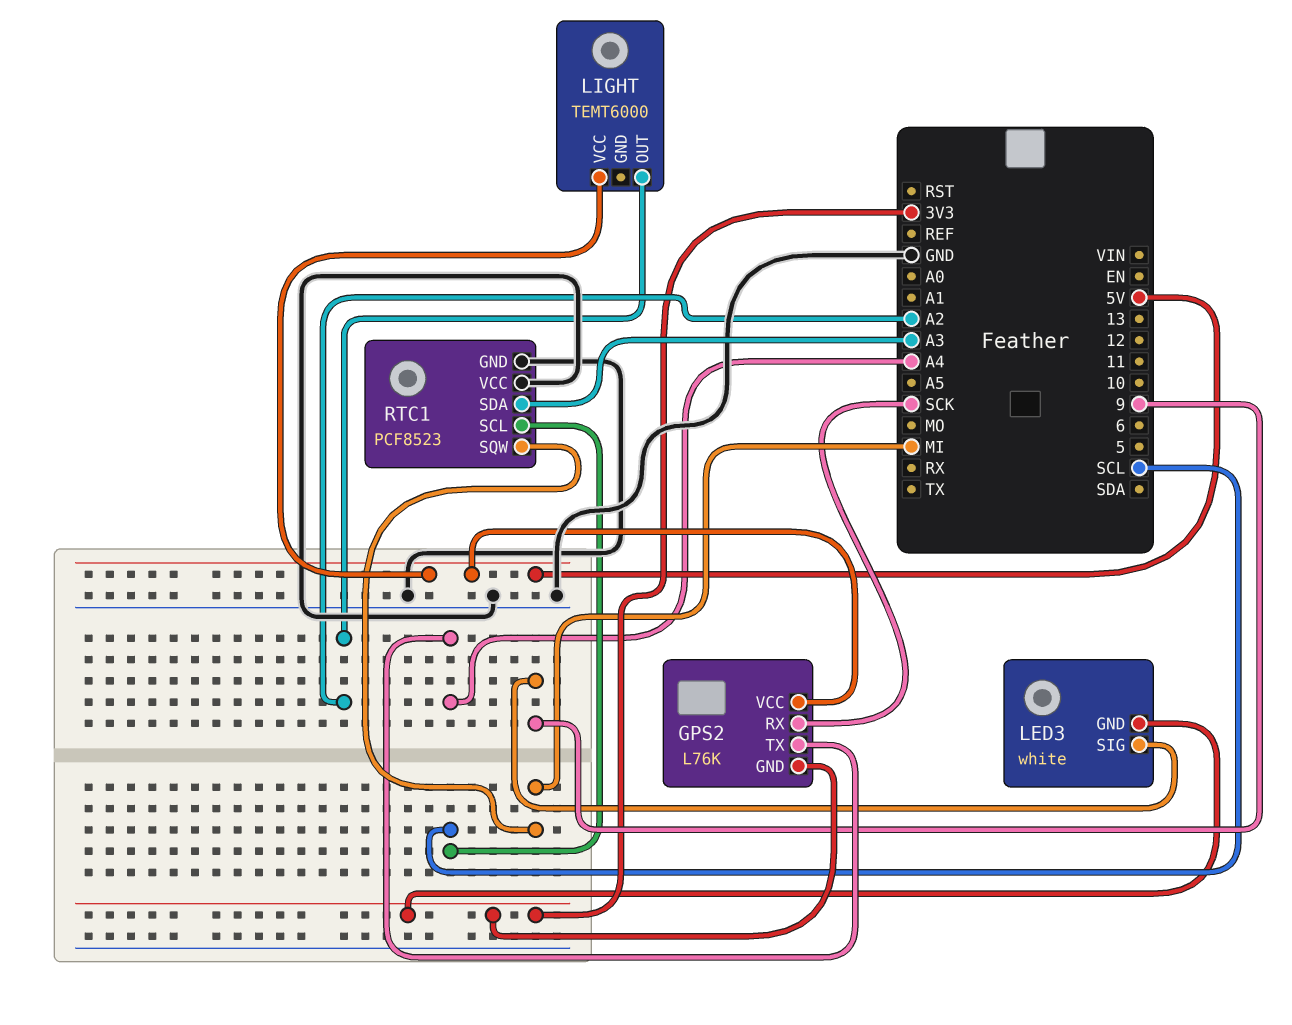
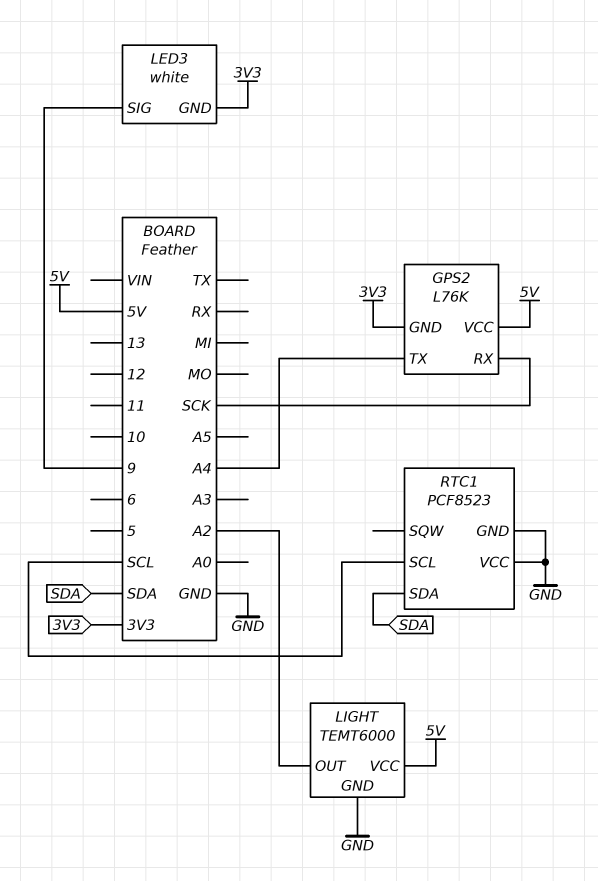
LIGHT pin GND: none -> GND
RTC1 pin SDA: A3 -> SDA
RTC1 pin SQW: MI -> none

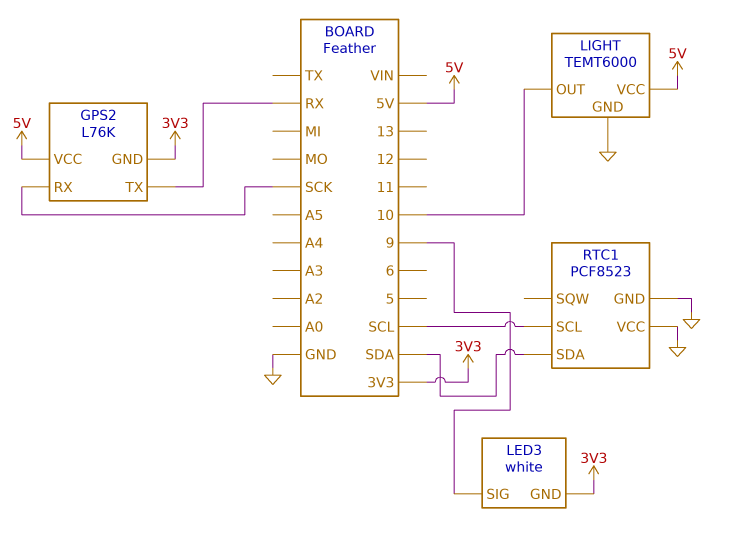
GPS2 pin TX: A4 -> RX
LIGHT pin OUT: A2 -> 10

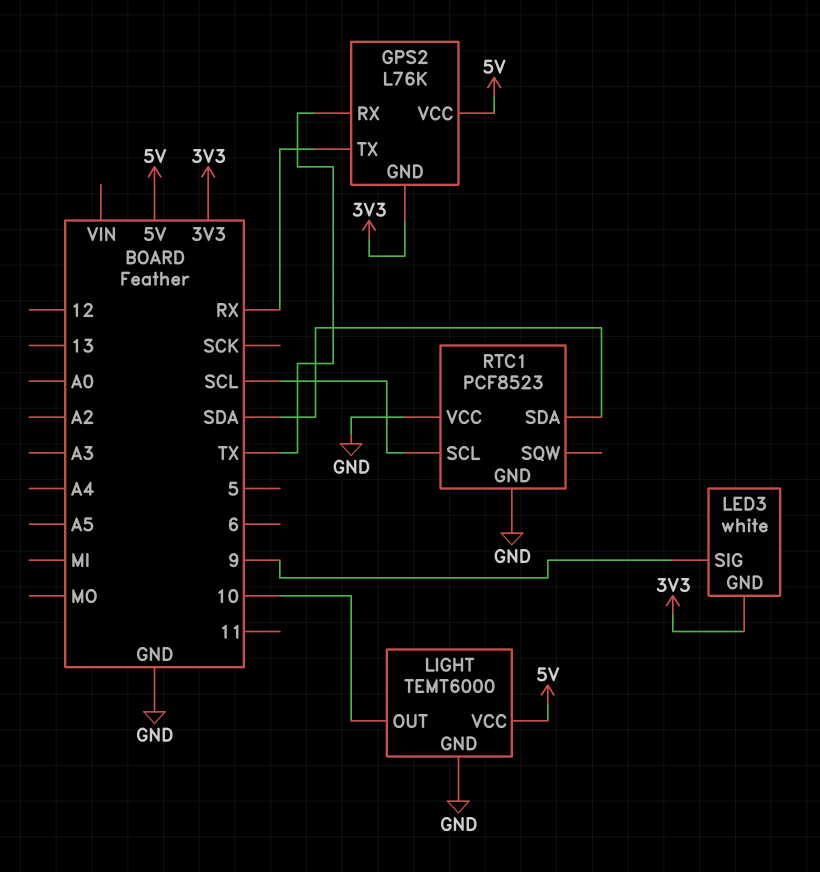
GPS2 pin RX: SCK -> TX

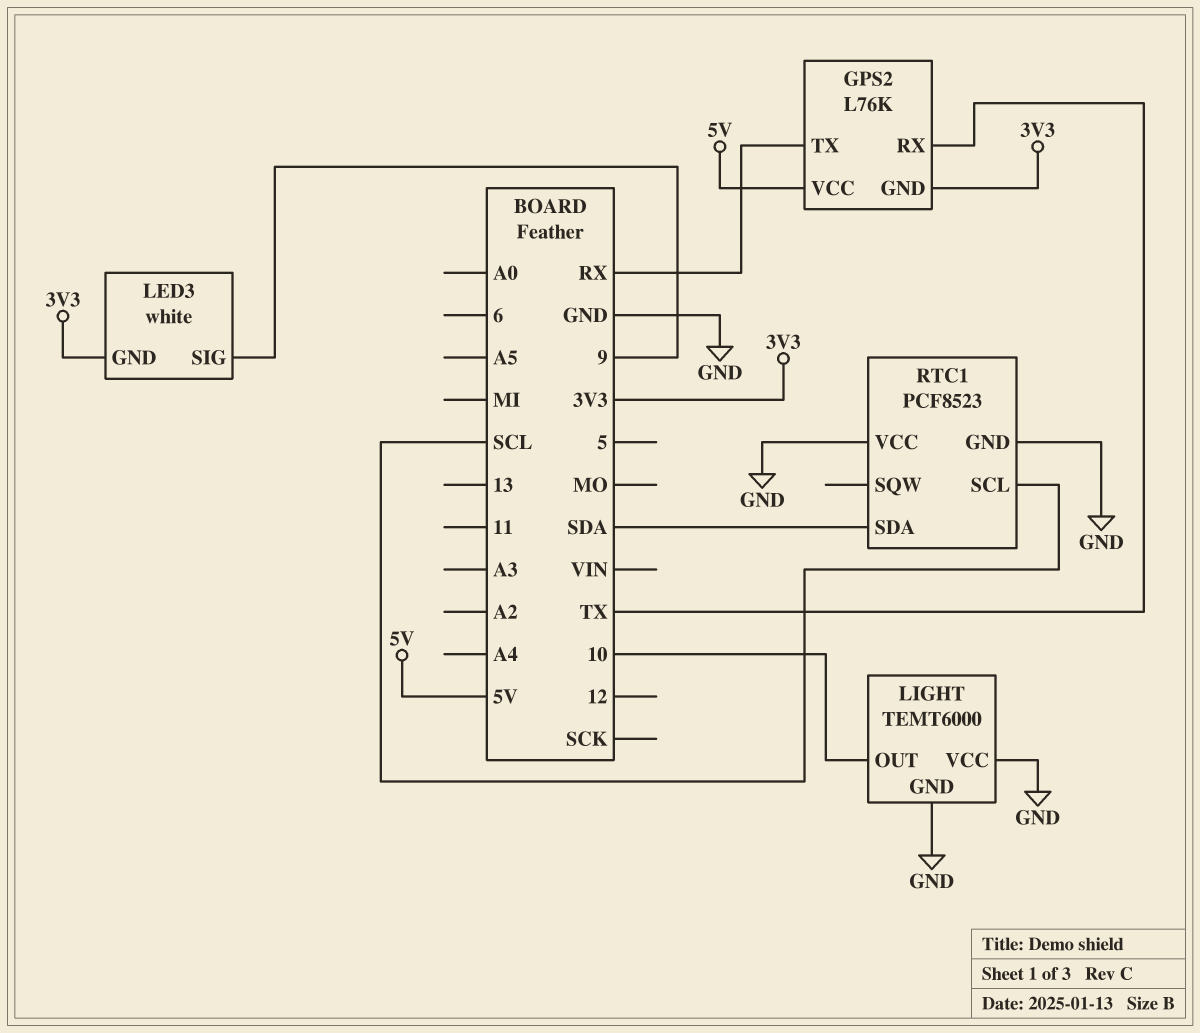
LIGHT pin VCC: 5V -> GND

